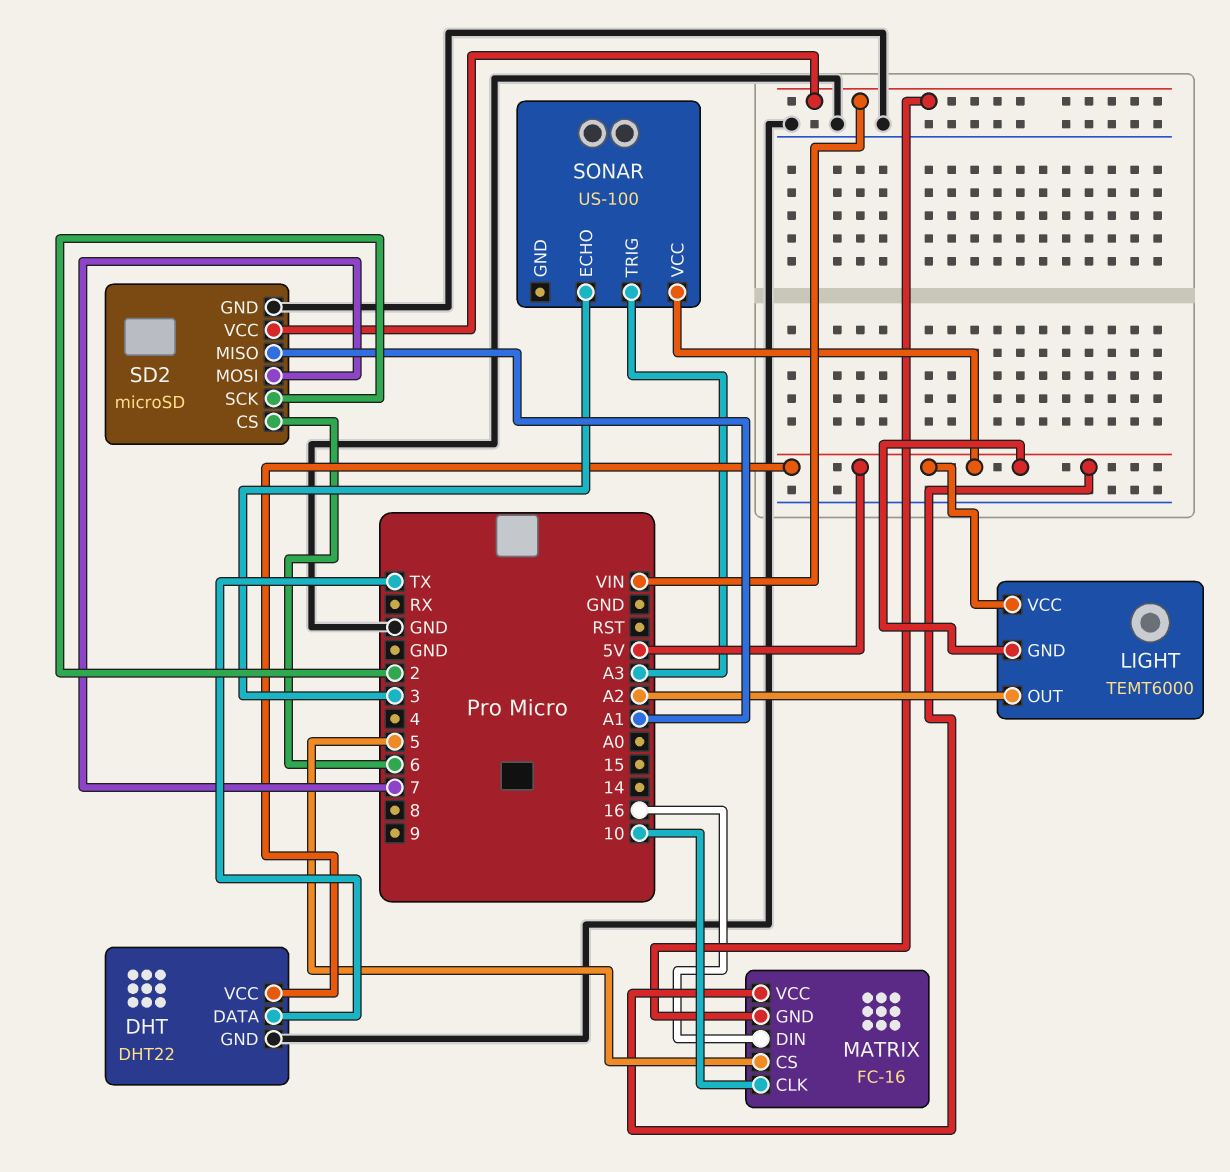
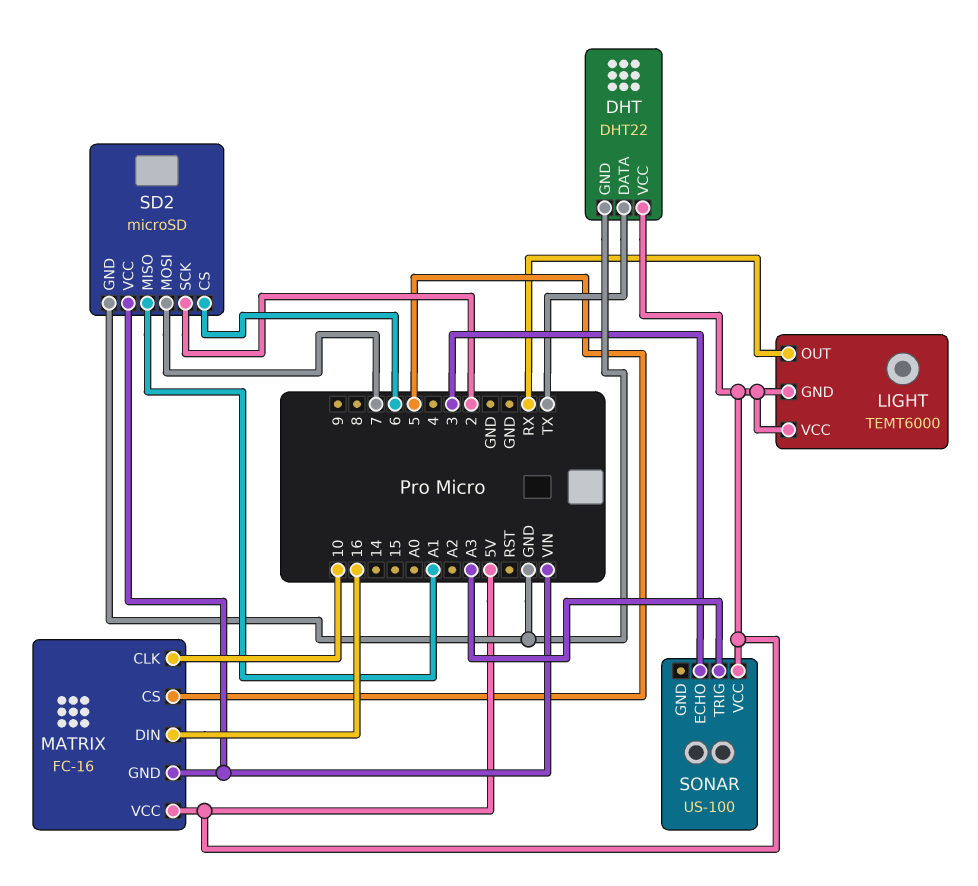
LIGHT pin OUT: A2 -> RX

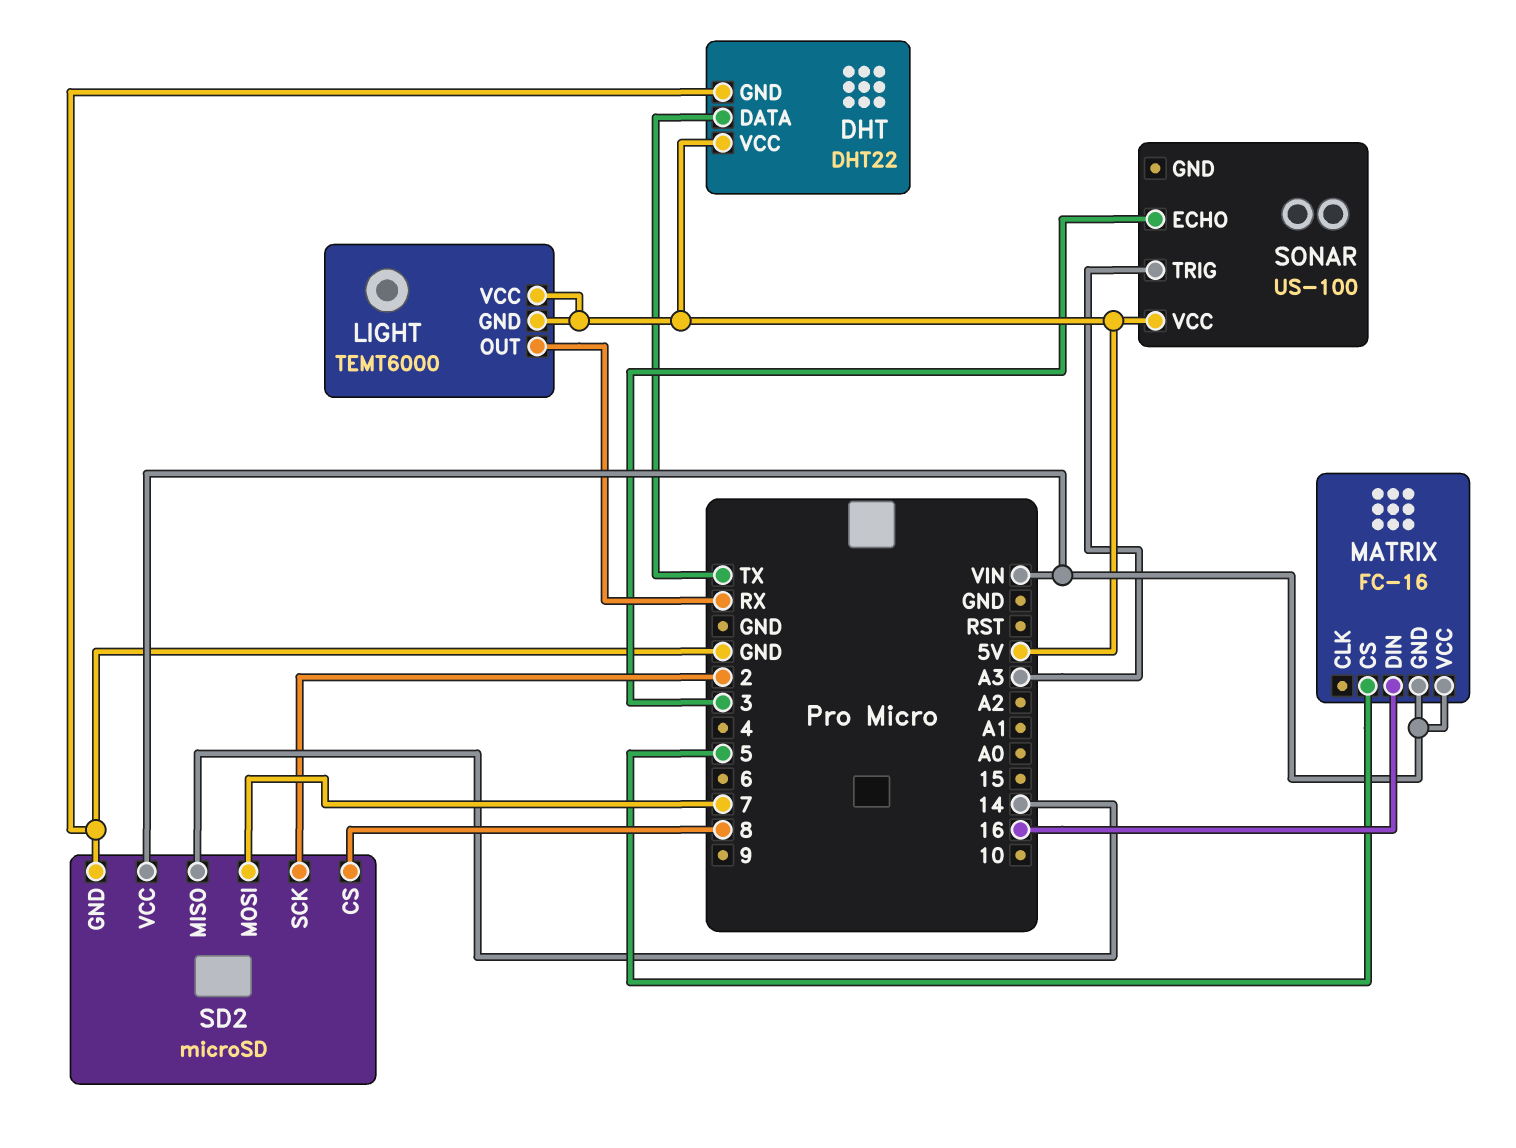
MATRIX pin CLK: 10 -> none
MATRIX pin VCC: 5V -> VIN
SD2 pin CS: 6 -> 8
SD2 pin MISO: A1 -> 14

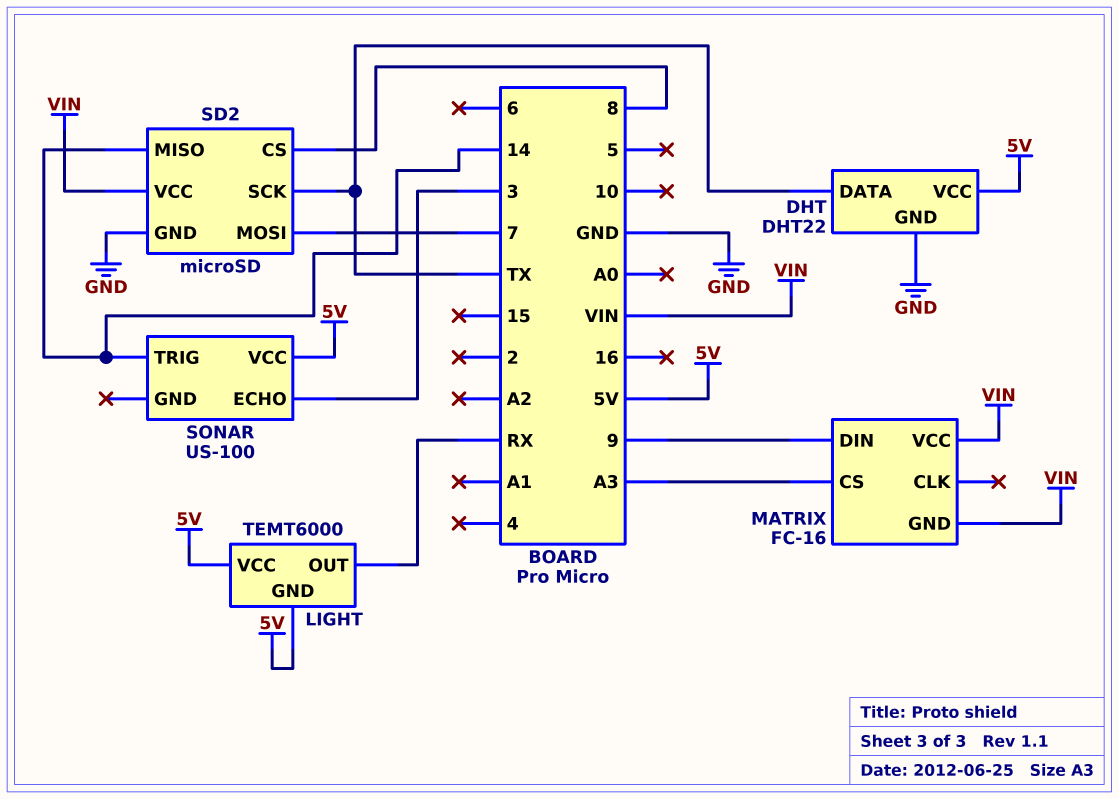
MATRIX pin CS: 5 -> A3
MATRIX pin DIN: 16 -> 9
SD2 pin SCK: 2 -> TX
SONAR pin TRIG: A3 -> 14

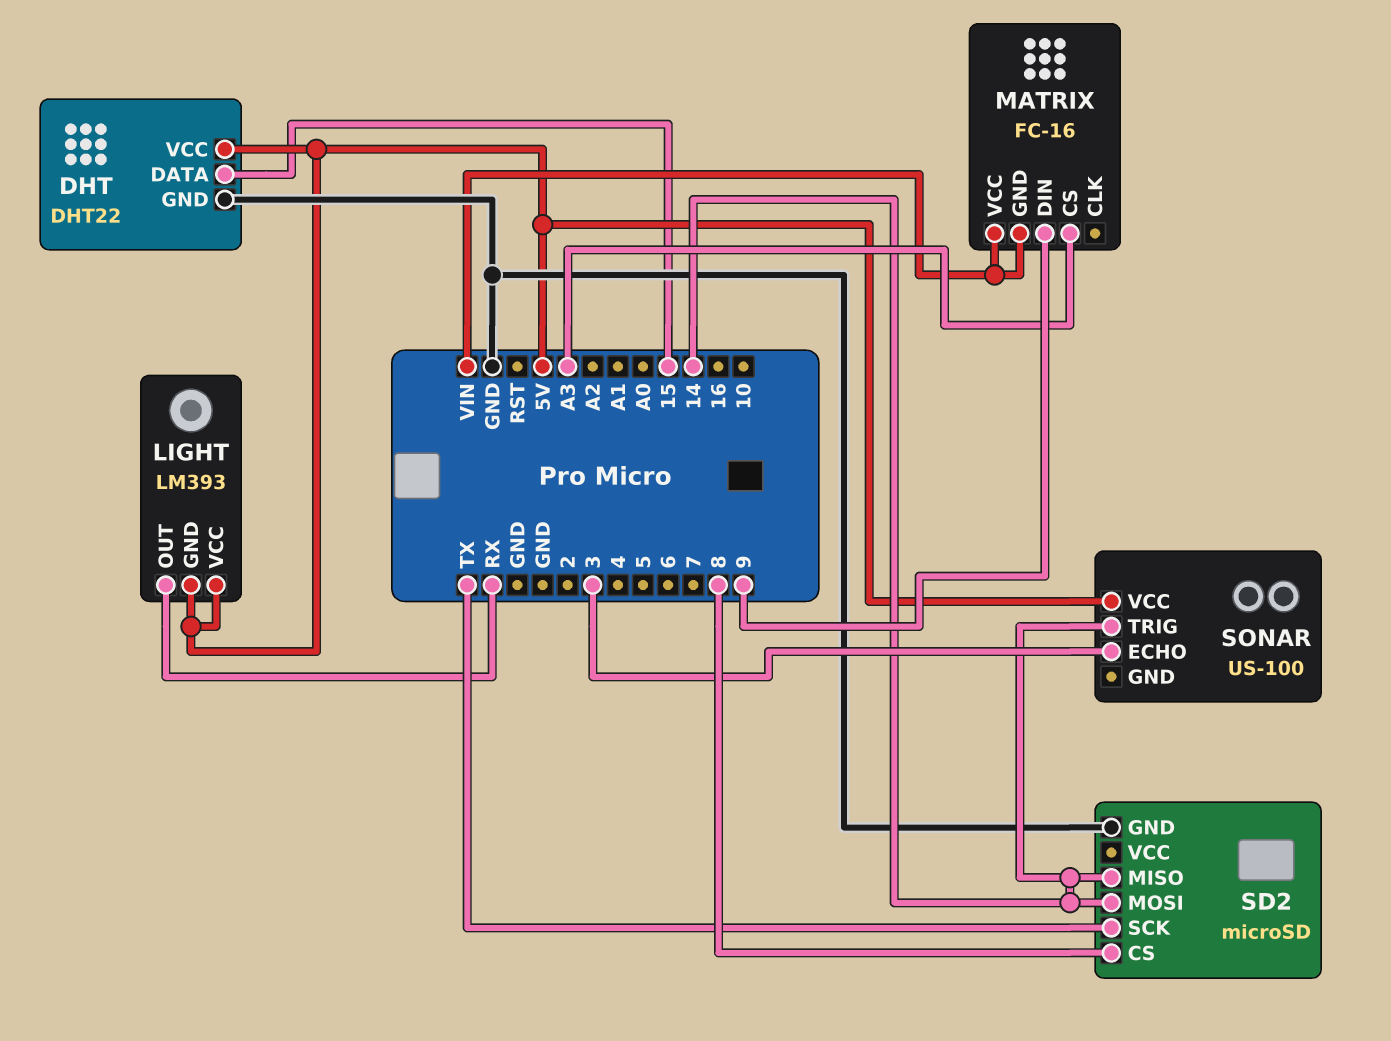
DHT pin DATA: TX -> 15
LIGHT: TEMT6000 -> LM393
SD2 pin MOSI: 7 -> 14
SD2 pin VCC: VIN -> none

